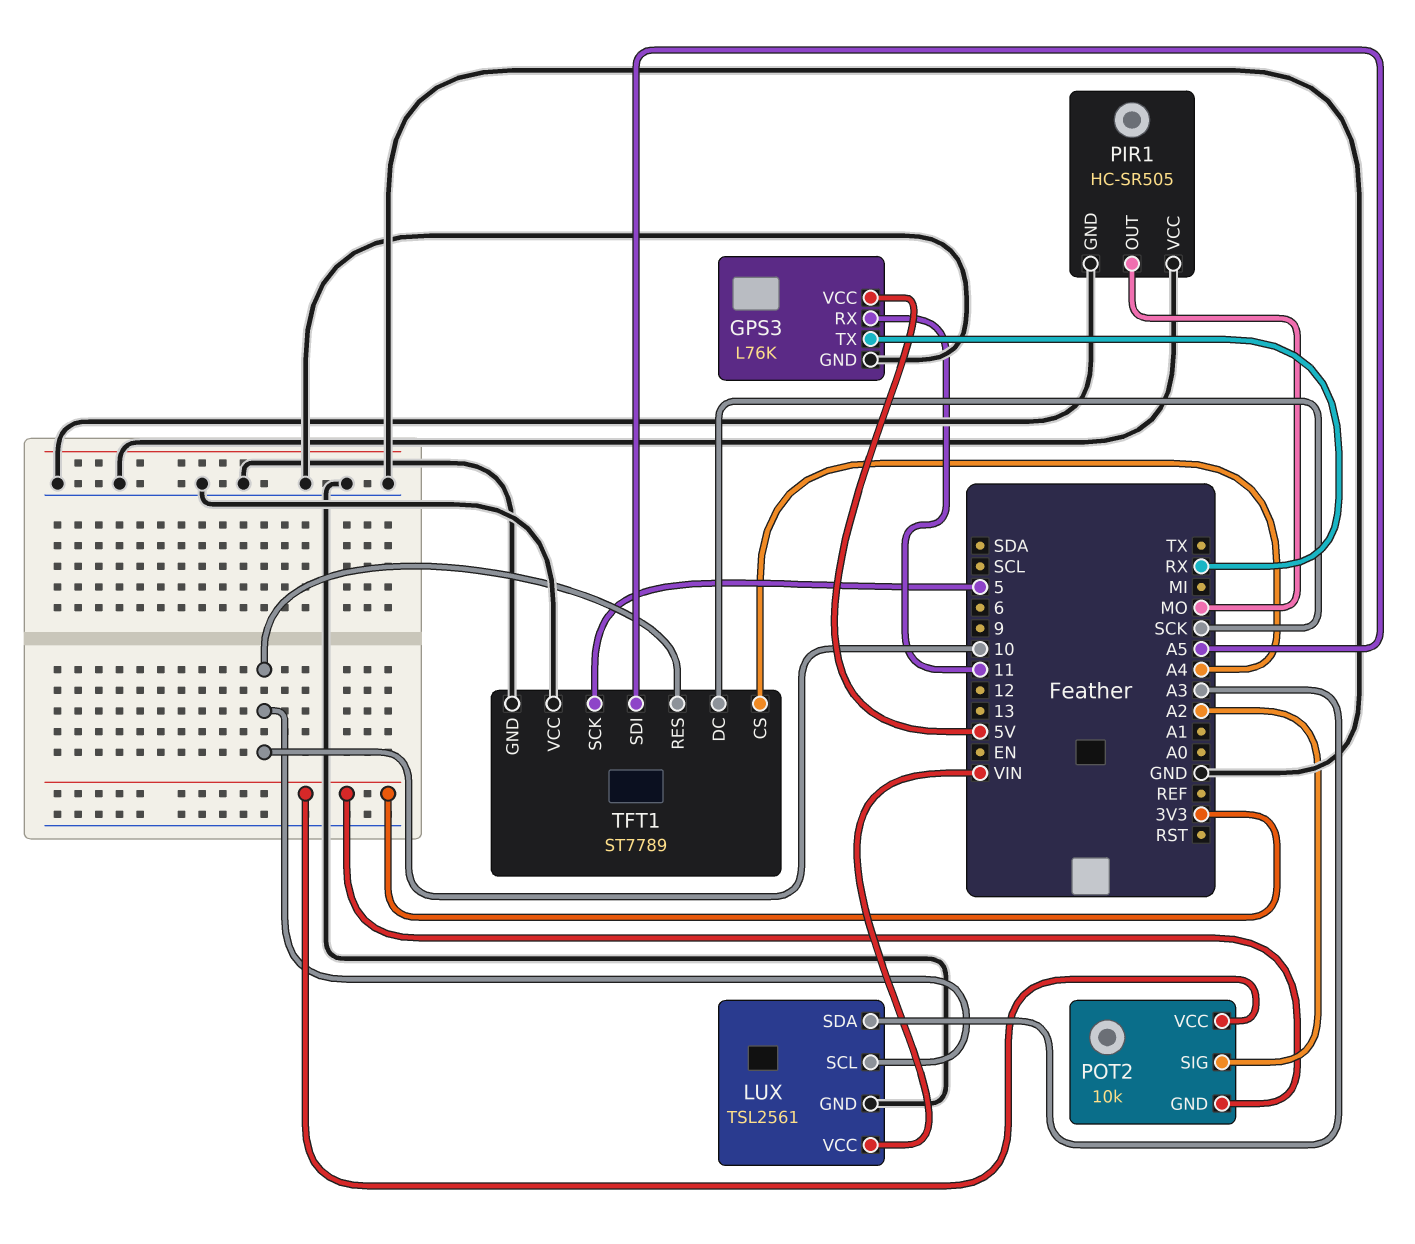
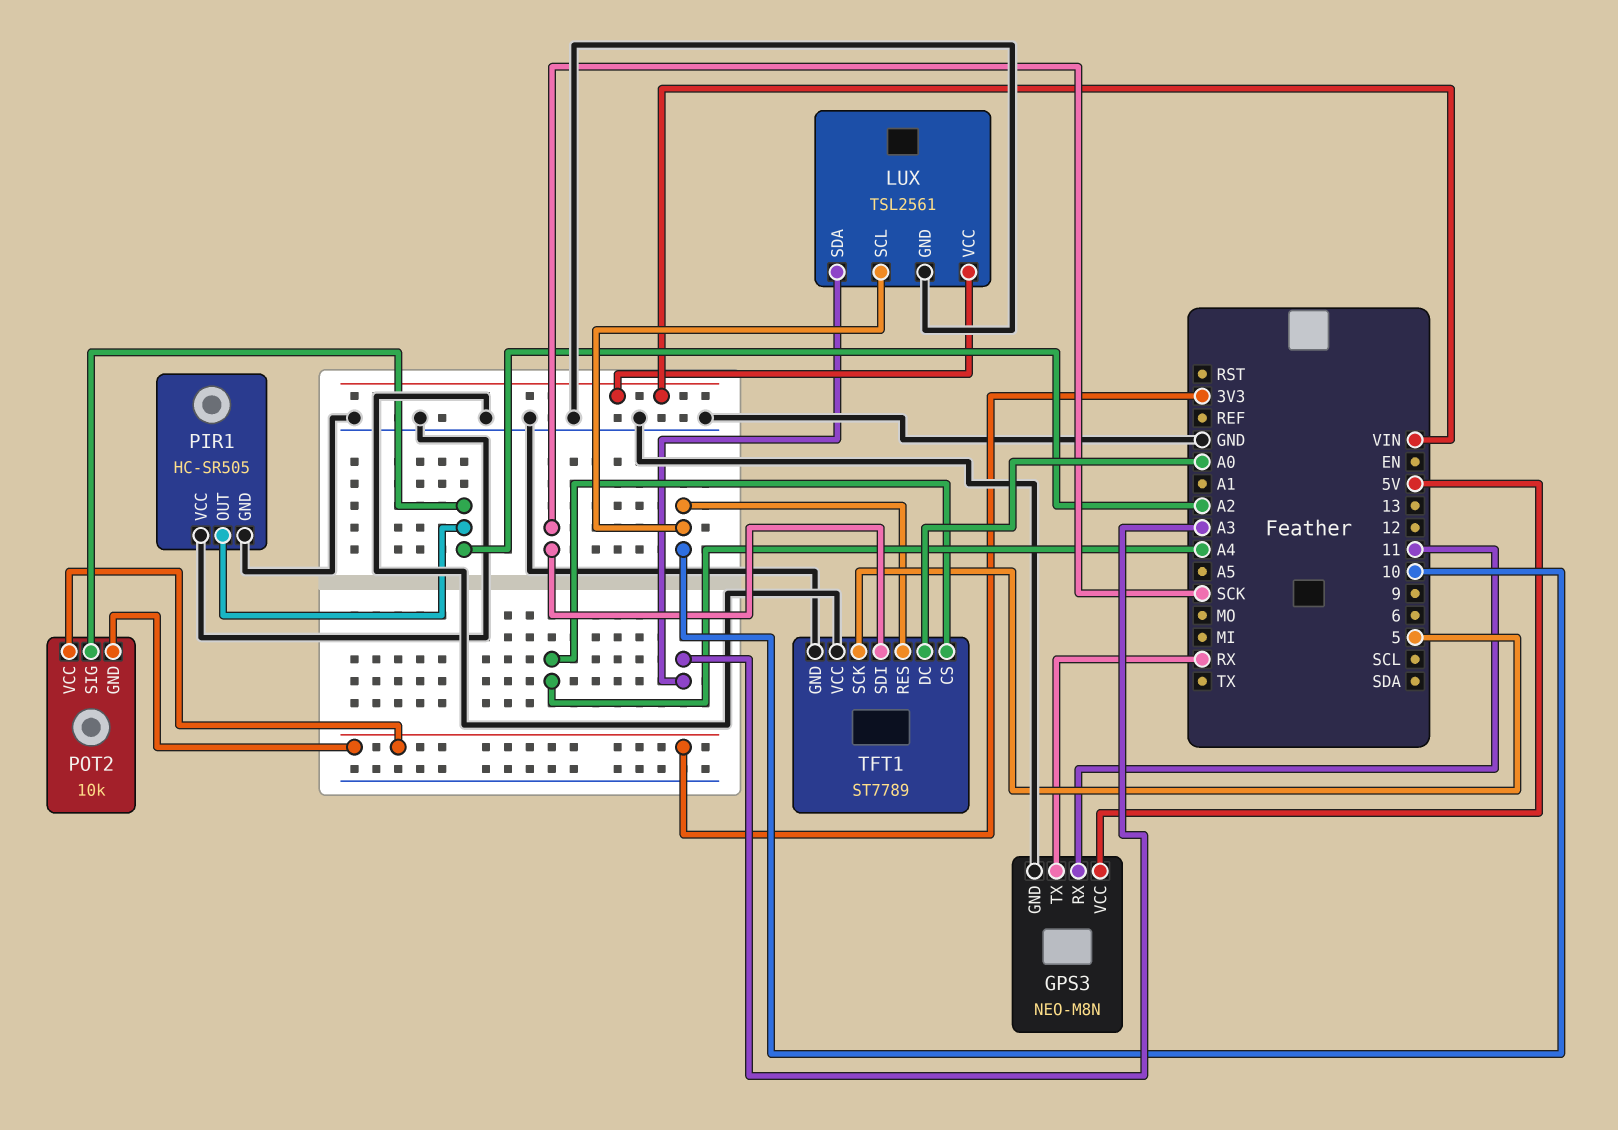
GPS3: L76K -> NEO-M8N
PIR1 pin OUT: MO -> A2
TFT1 pin DC: SCK -> A0
TFT1 pin SDI: A5 -> SCK

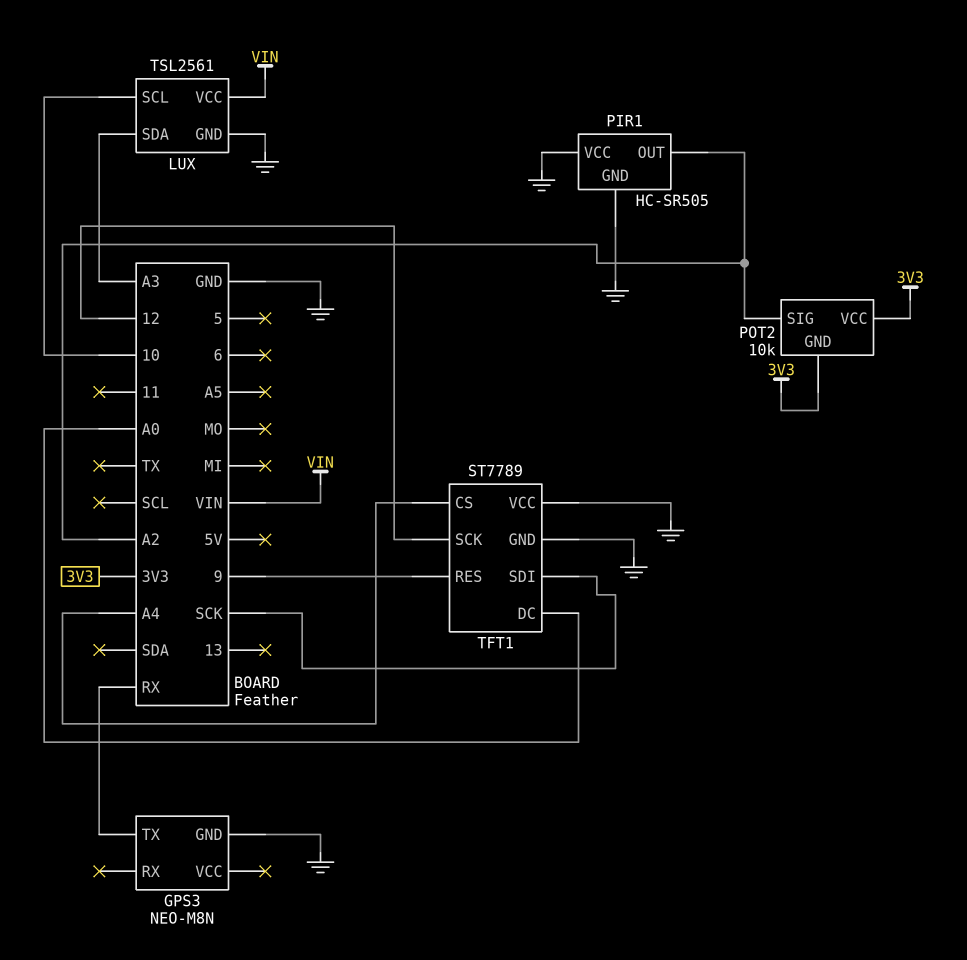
GPS3 pin RX: 11 -> none
GPS3 pin VCC: 5V -> none
TFT1 pin RES: 10 -> 9
TFT1 pin SCK: 5 -> 12

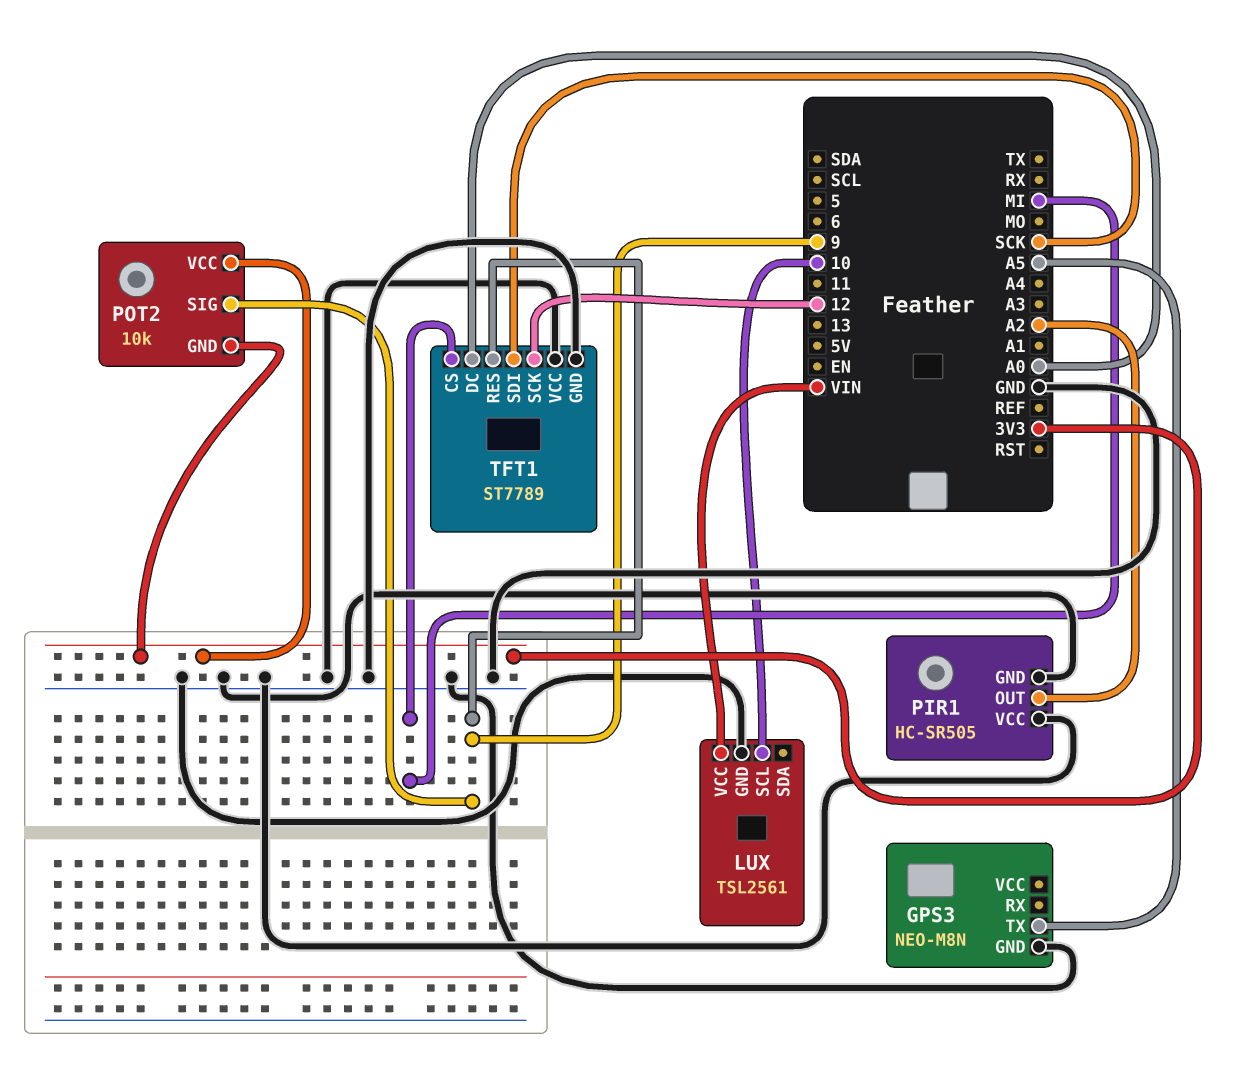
GPS3 pin TX: RX -> A5
LUX pin SDA: A3 -> none
POT2 pin SIG: A2 -> 9
TFT1 pin CS: A4 -> MI

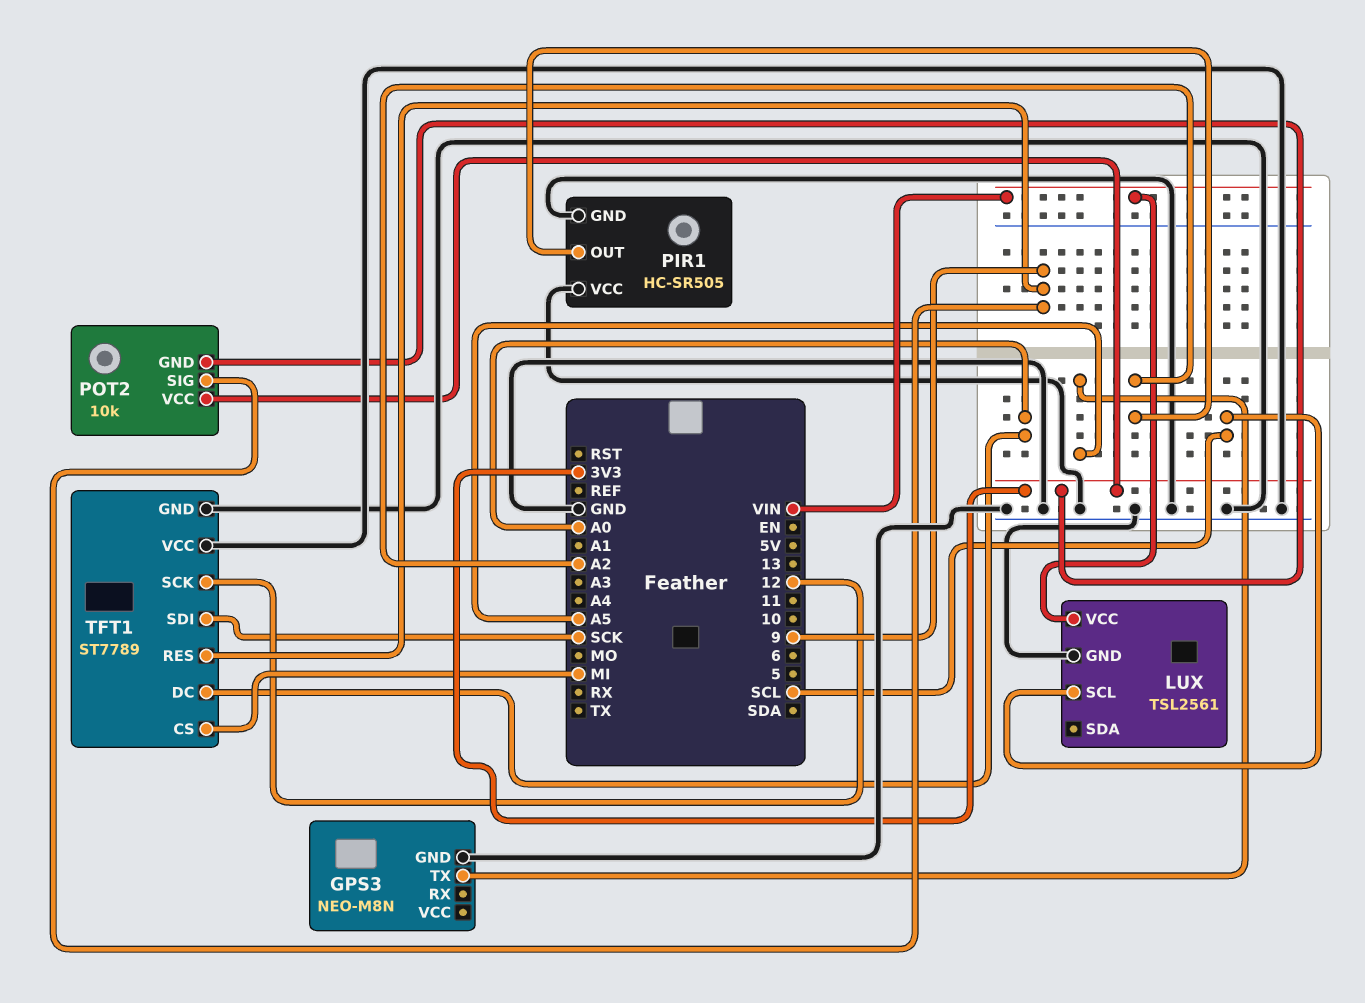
LUX pin SCL: 10 -> SCL

